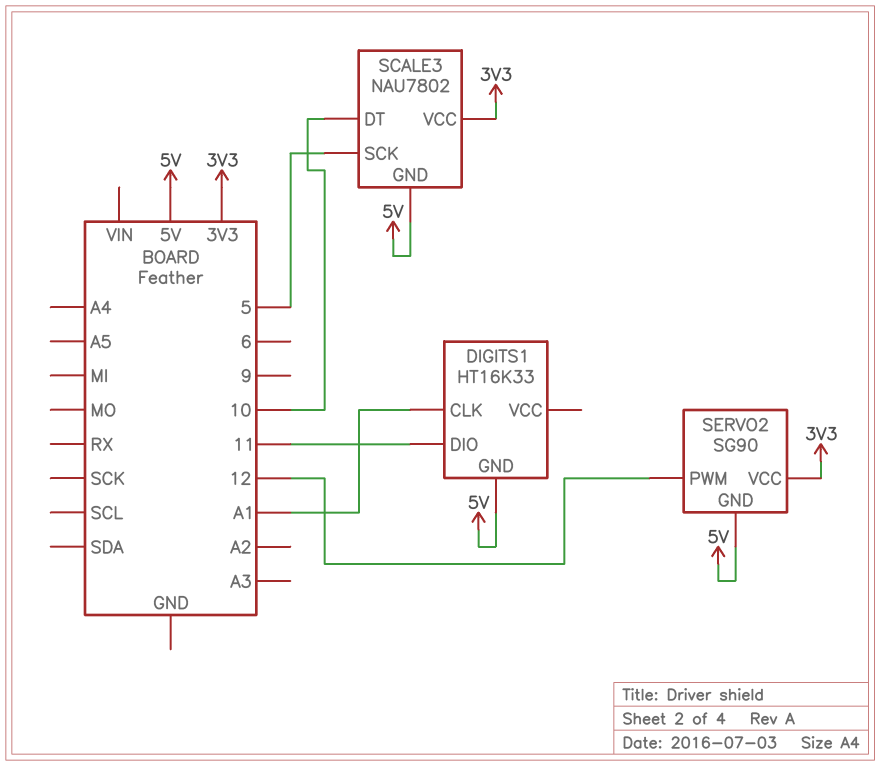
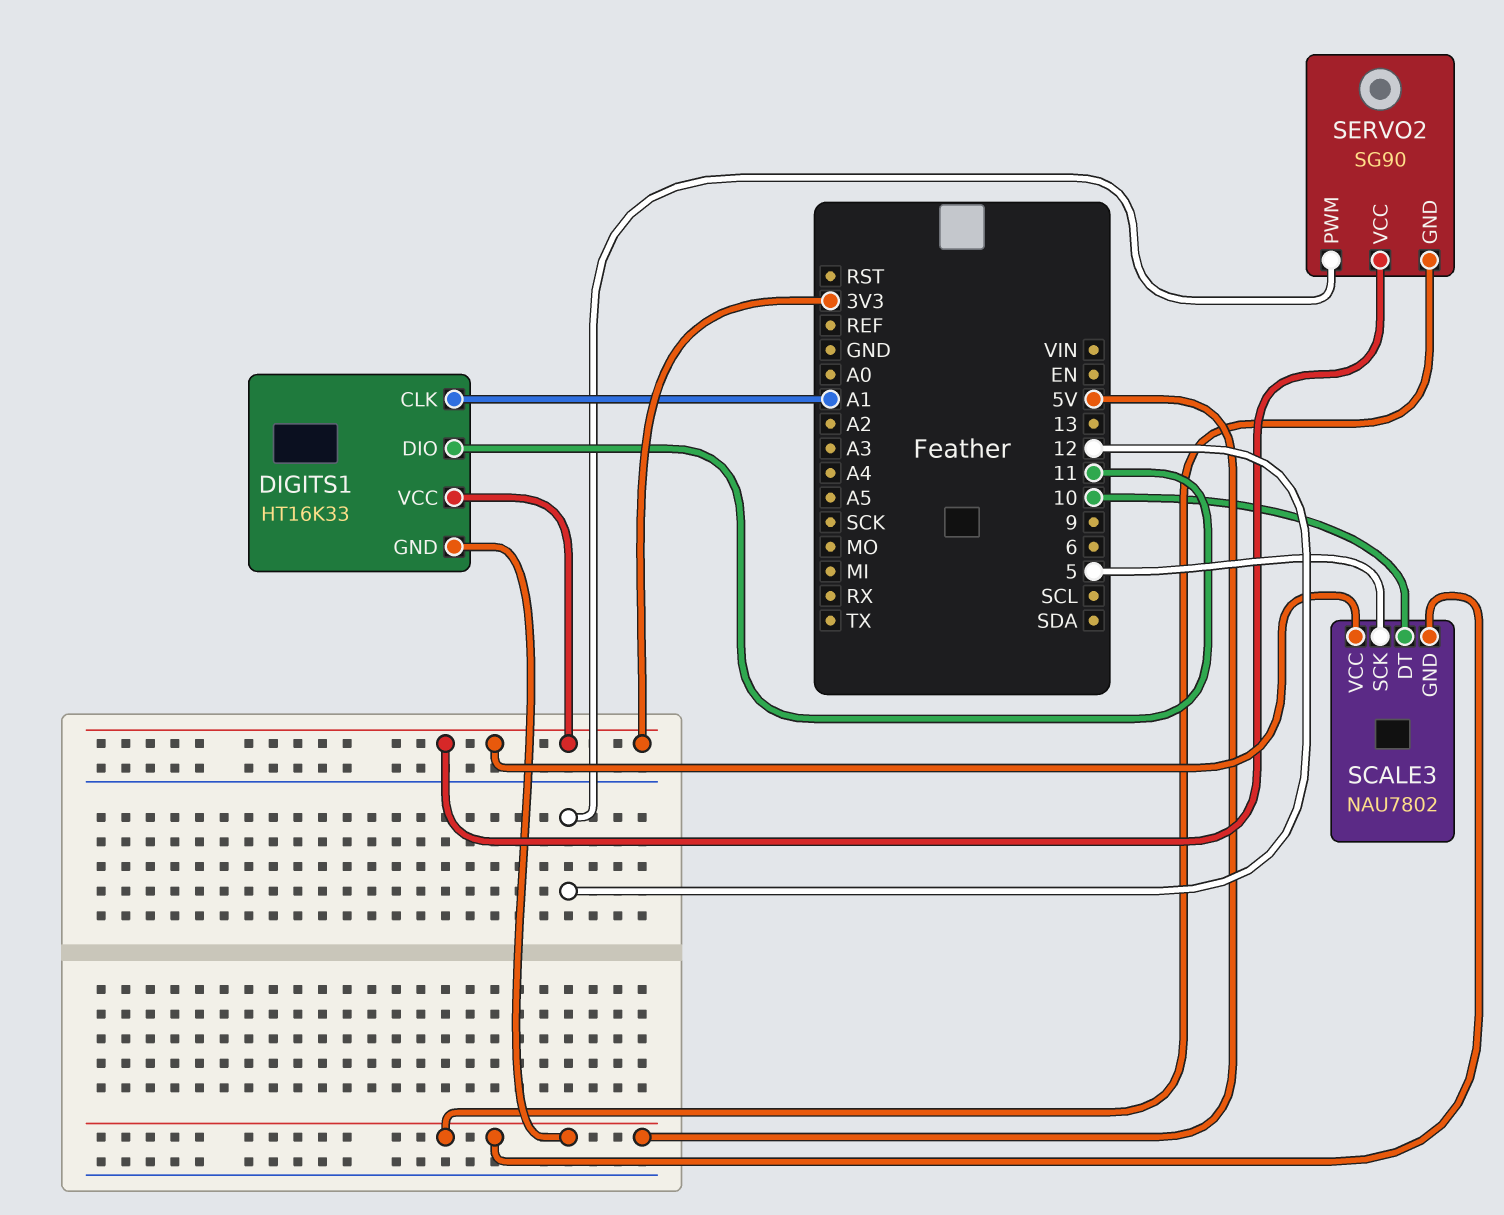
DIGITS1 pin VCC: none -> 3V3

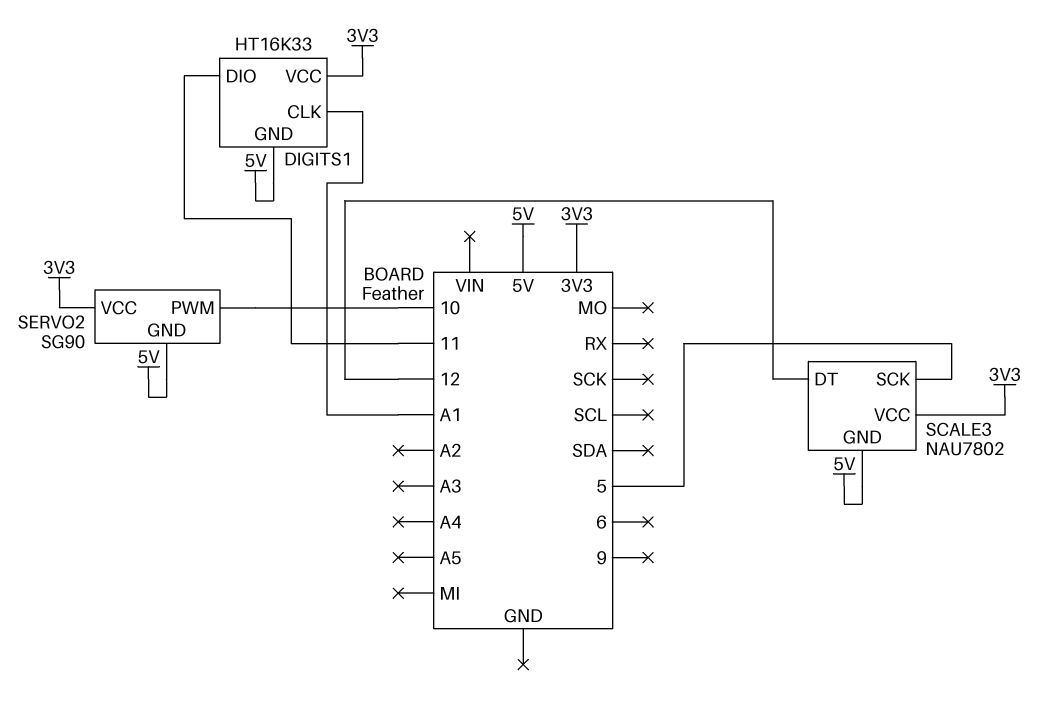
SCALE3 pin DT: 10 -> 12
SERVO2 pin PWM: 12 -> 10

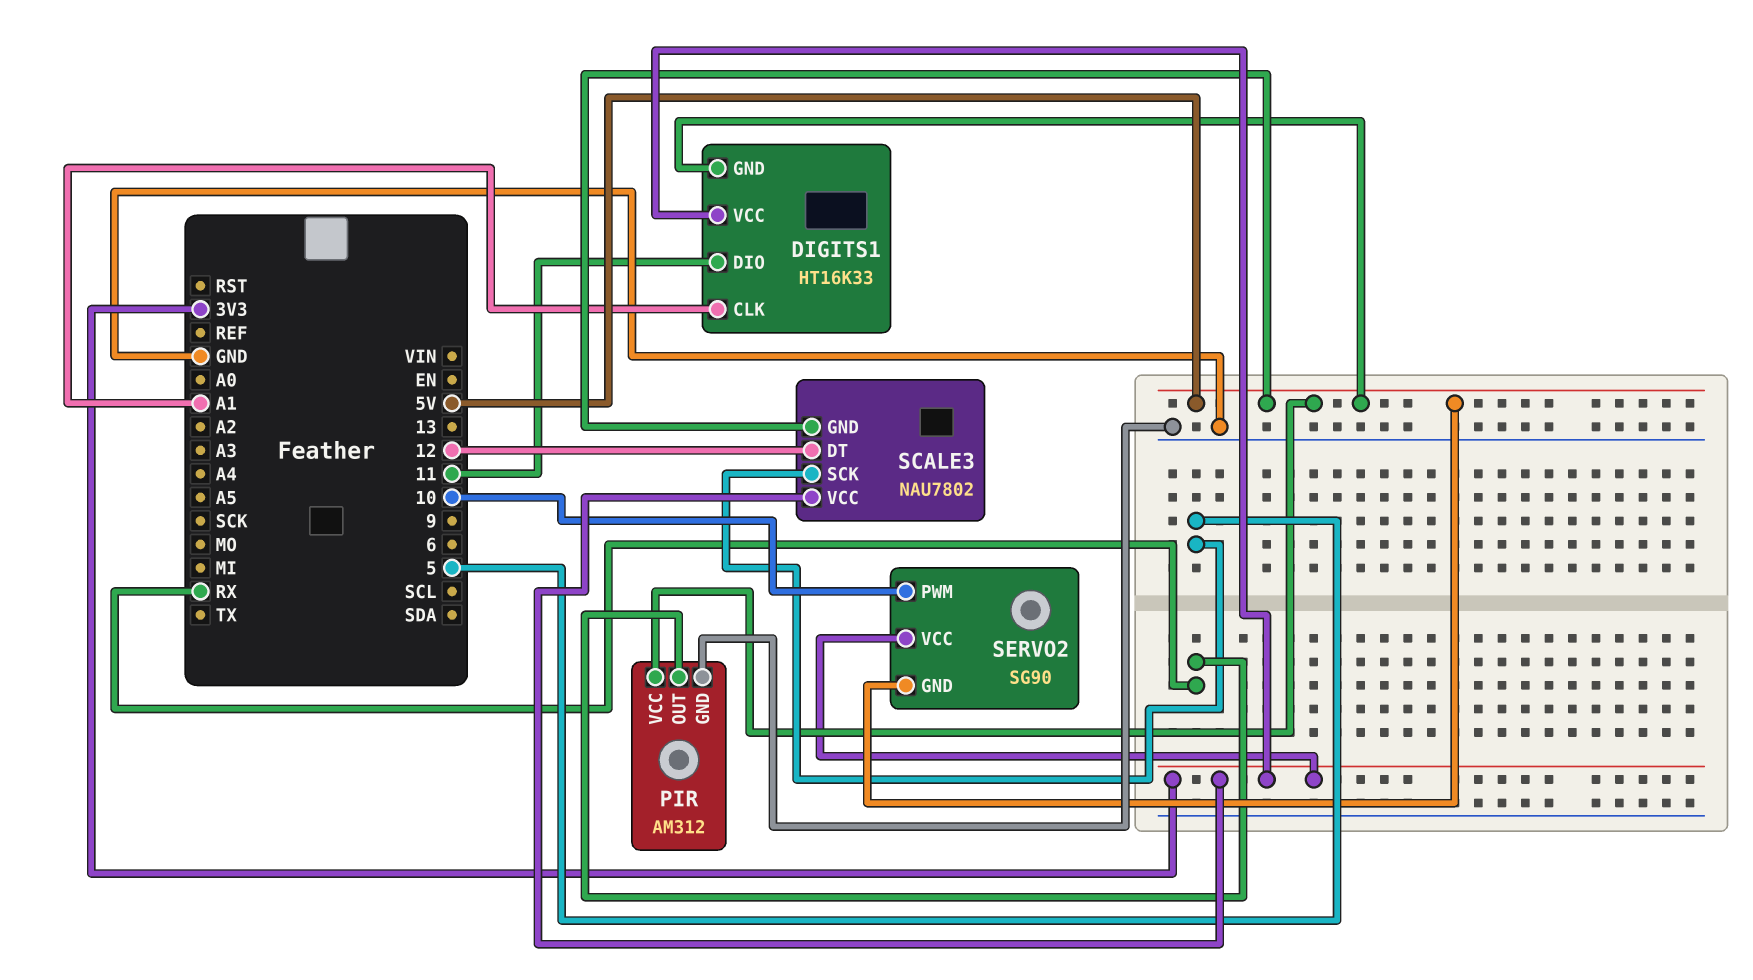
PIR: none -> AM312
PIR pin GND: none -> GND
PIR pin OUT: none -> RX
PIR pin VCC: none -> 5V

